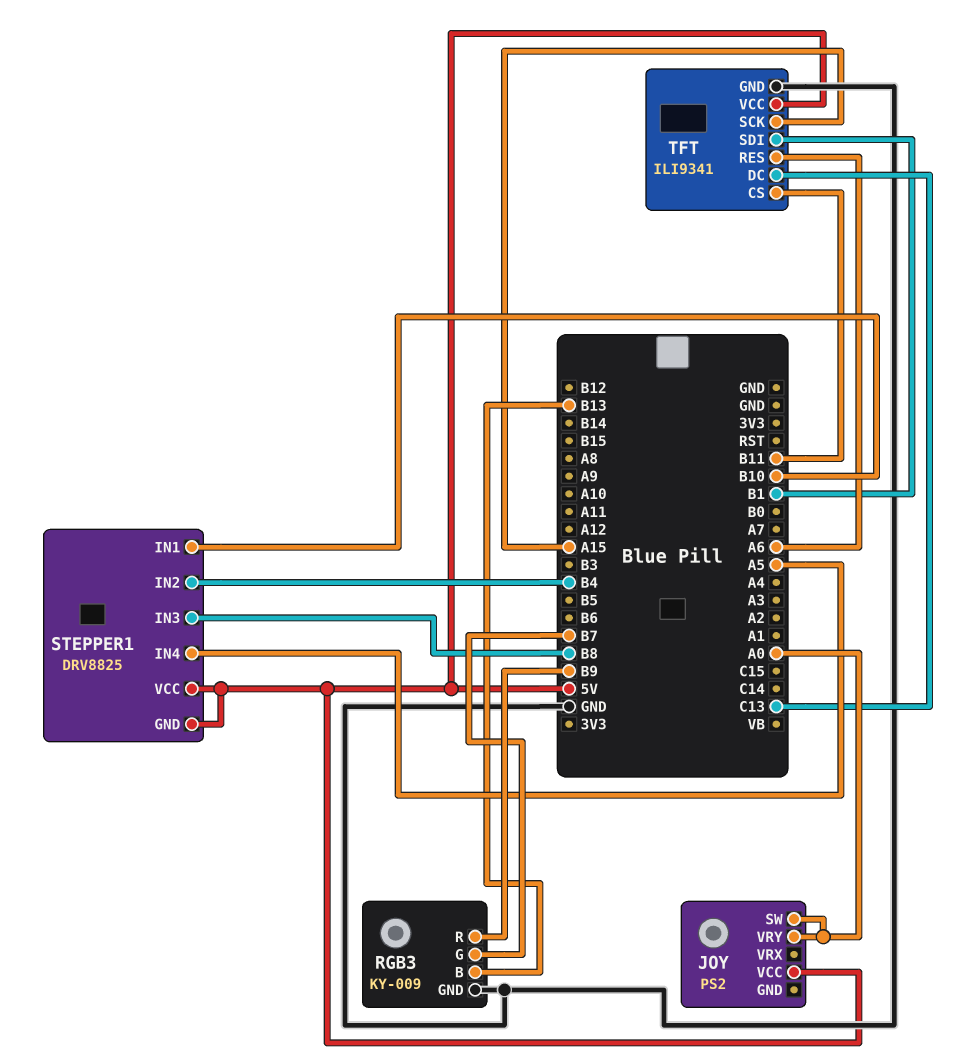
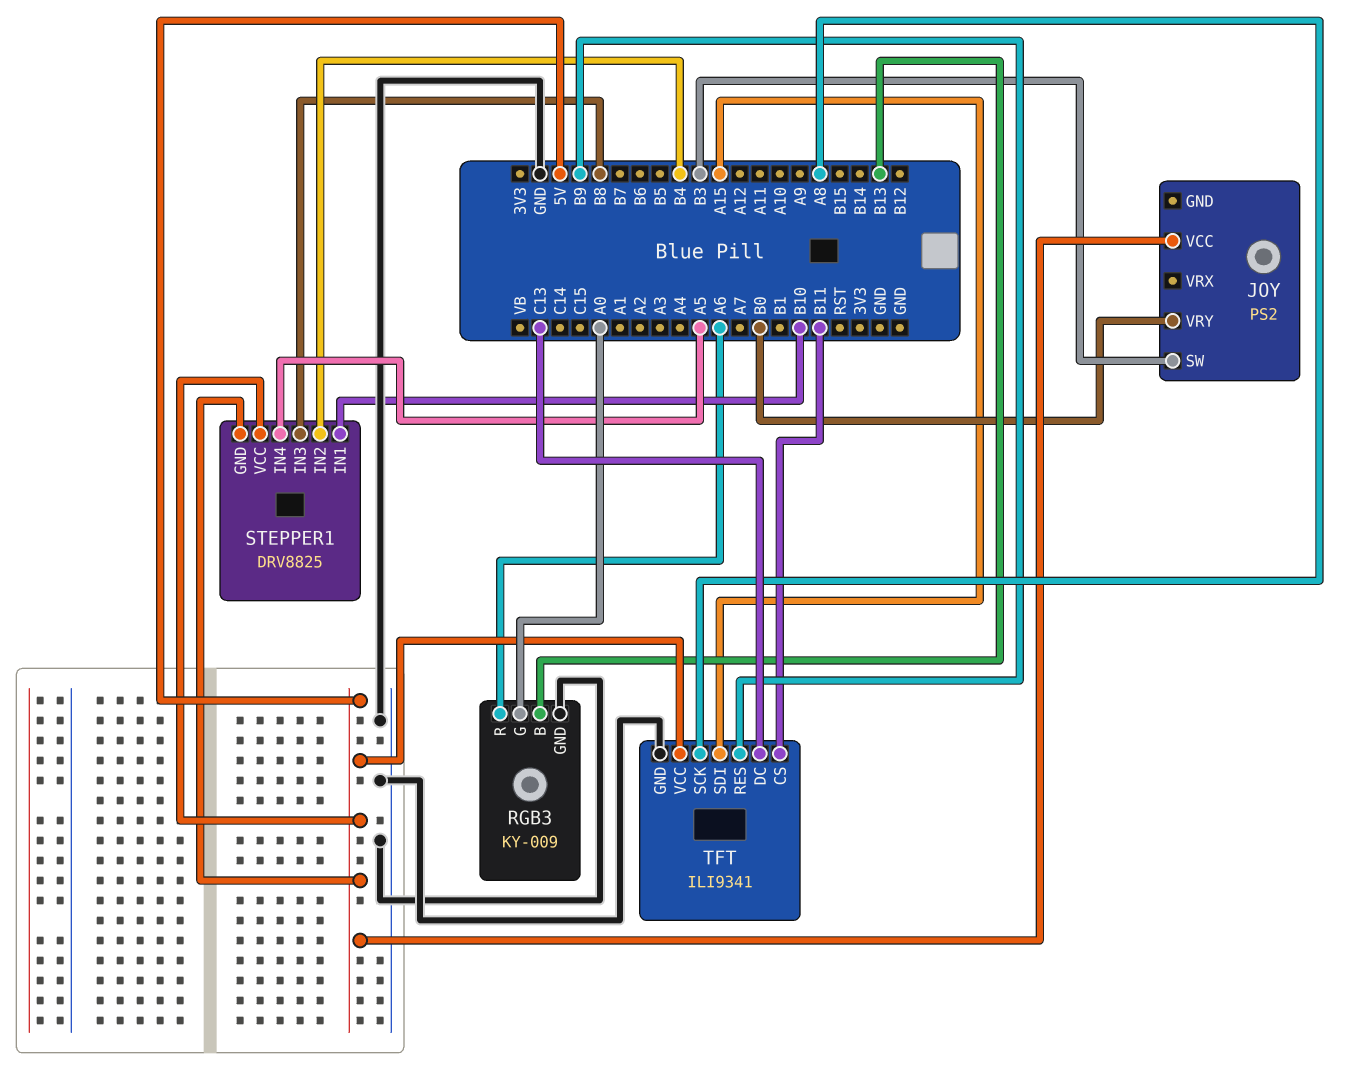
JOY pin SW: A0 -> B3
JOY pin VRY: A0 -> B0
RGB3 pin G: B7 -> A0
RGB3 pin R: B9 -> A6
TFT pin RES: A6 -> B9
TFT pin SCK: A15 -> A8
TFT pin SDI: B1 -> A15

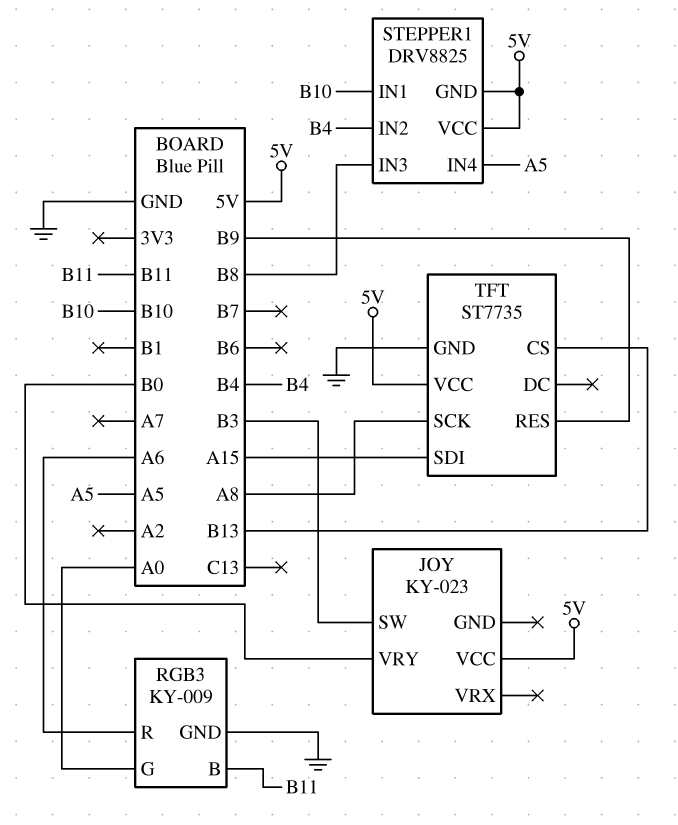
JOY: PS2 -> KY-023
RGB3 pin B: B13 -> B11
TFT: ILI9341 -> ST7735
TFT pin CS: B11 -> B13
TFT pin DC: C13 -> none

